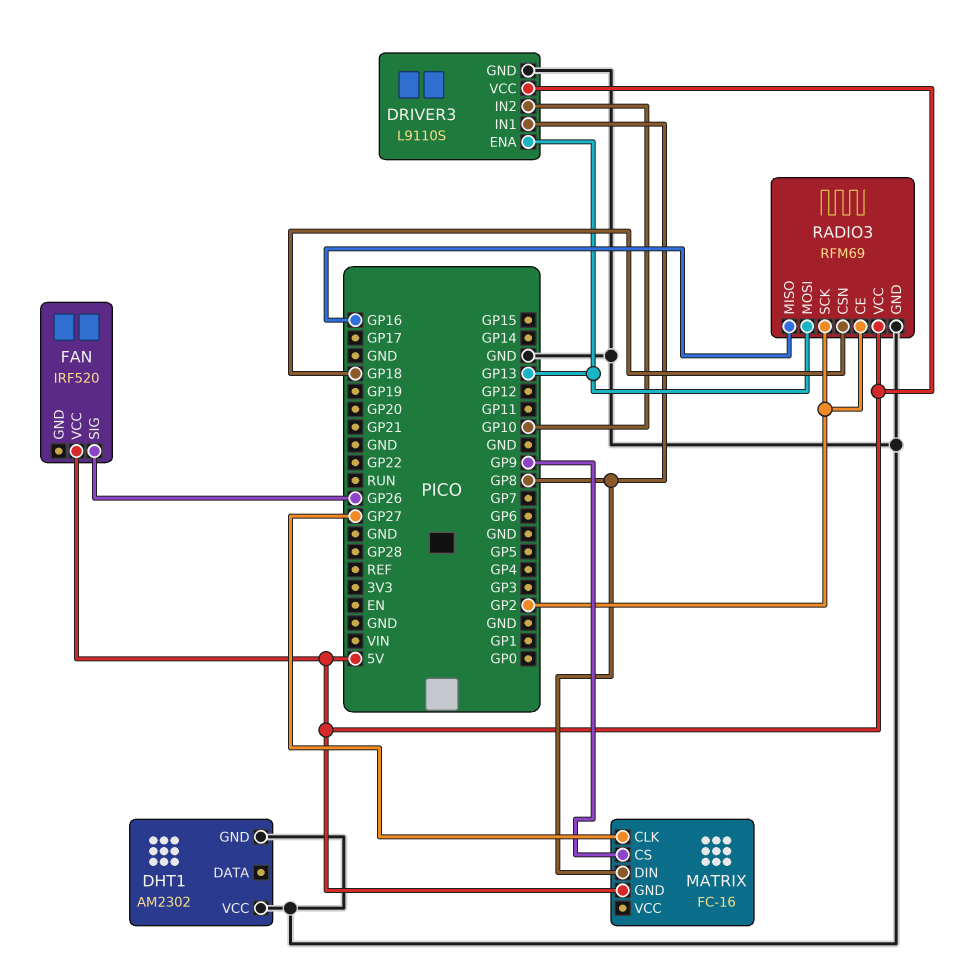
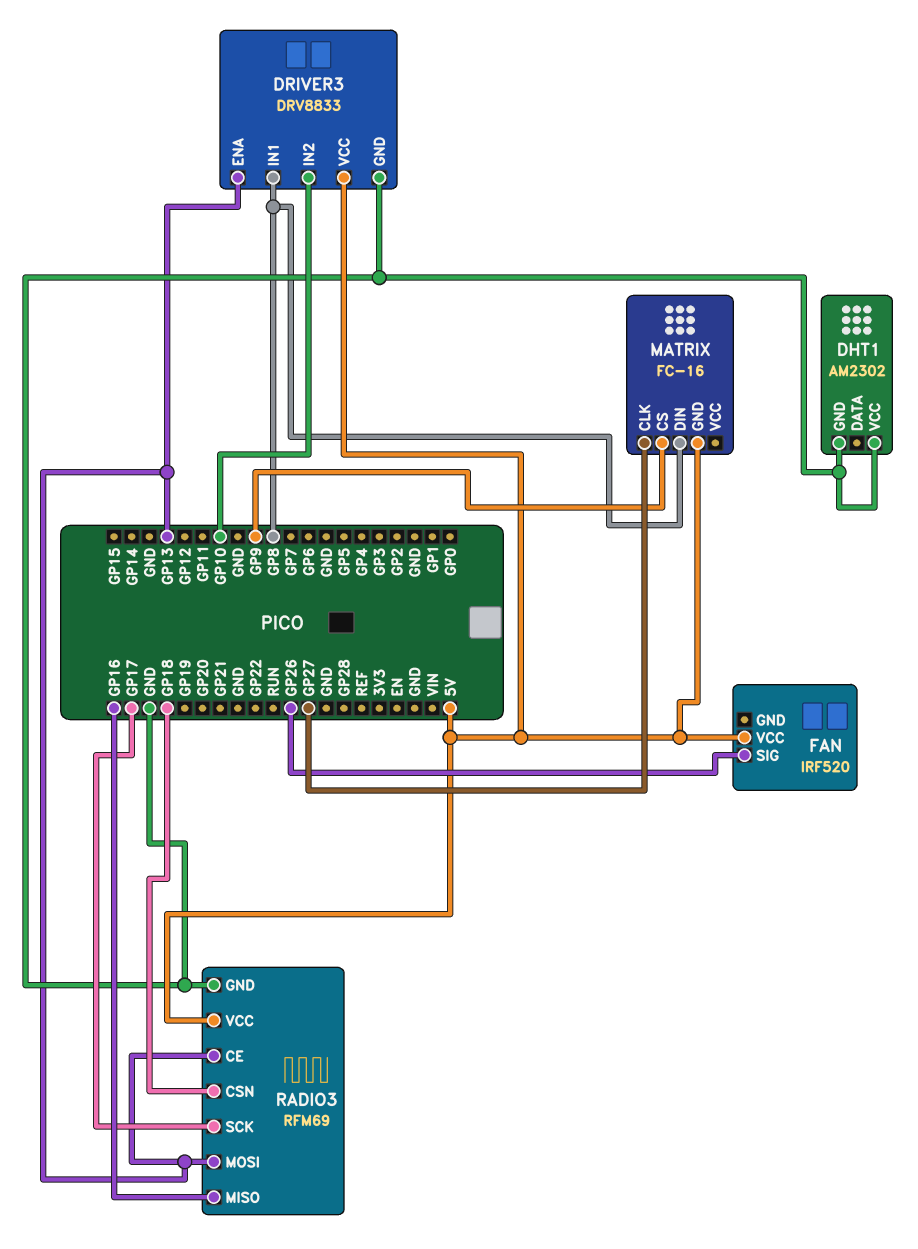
DRIVER3: L9110S -> DRV8833
RADIO3 pin CE: GP2 -> GP13
RADIO3 pin SCK: GP2 -> GP17

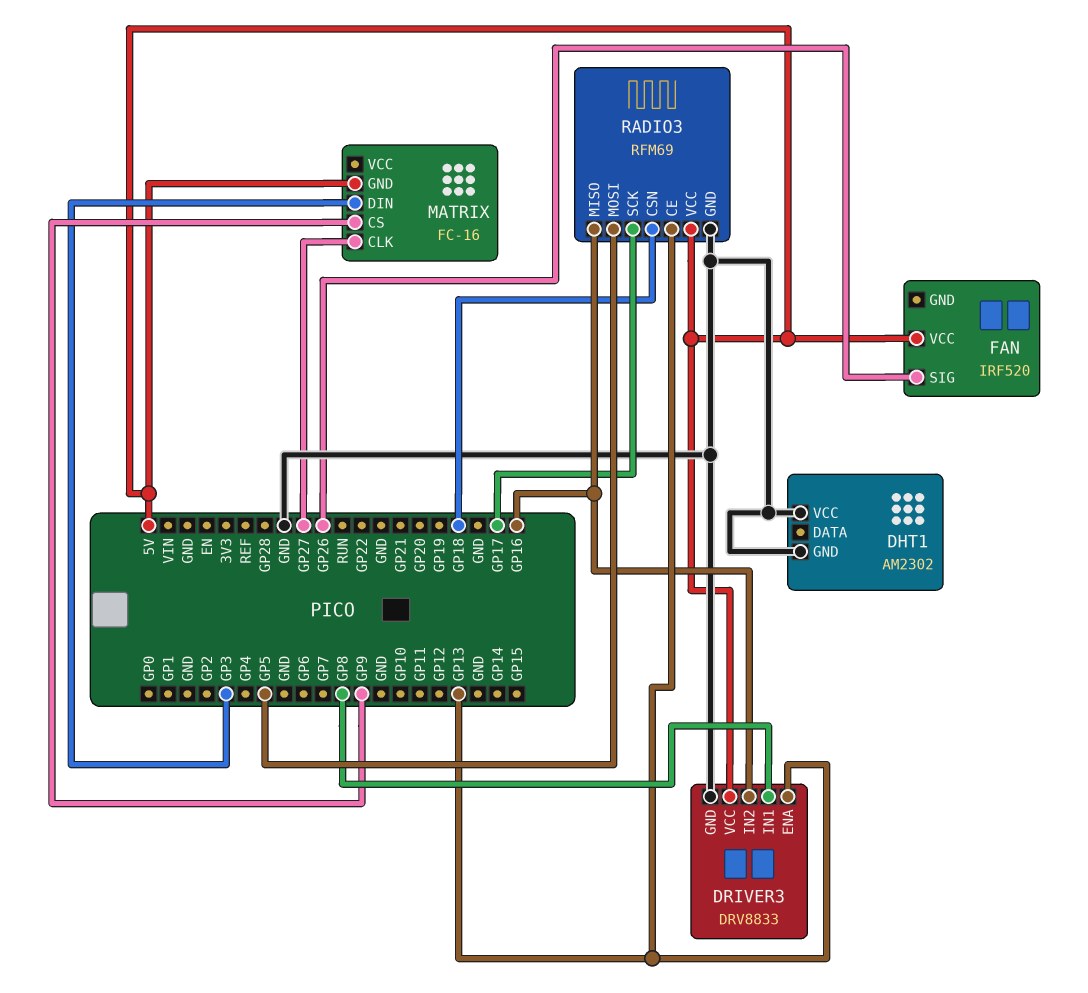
DRIVER3 pin IN2: GP10 -> GP16
MATRIX pin DIN: GP8 -> GP3
RADIO3 pin MOSI: GP13 -> GP5

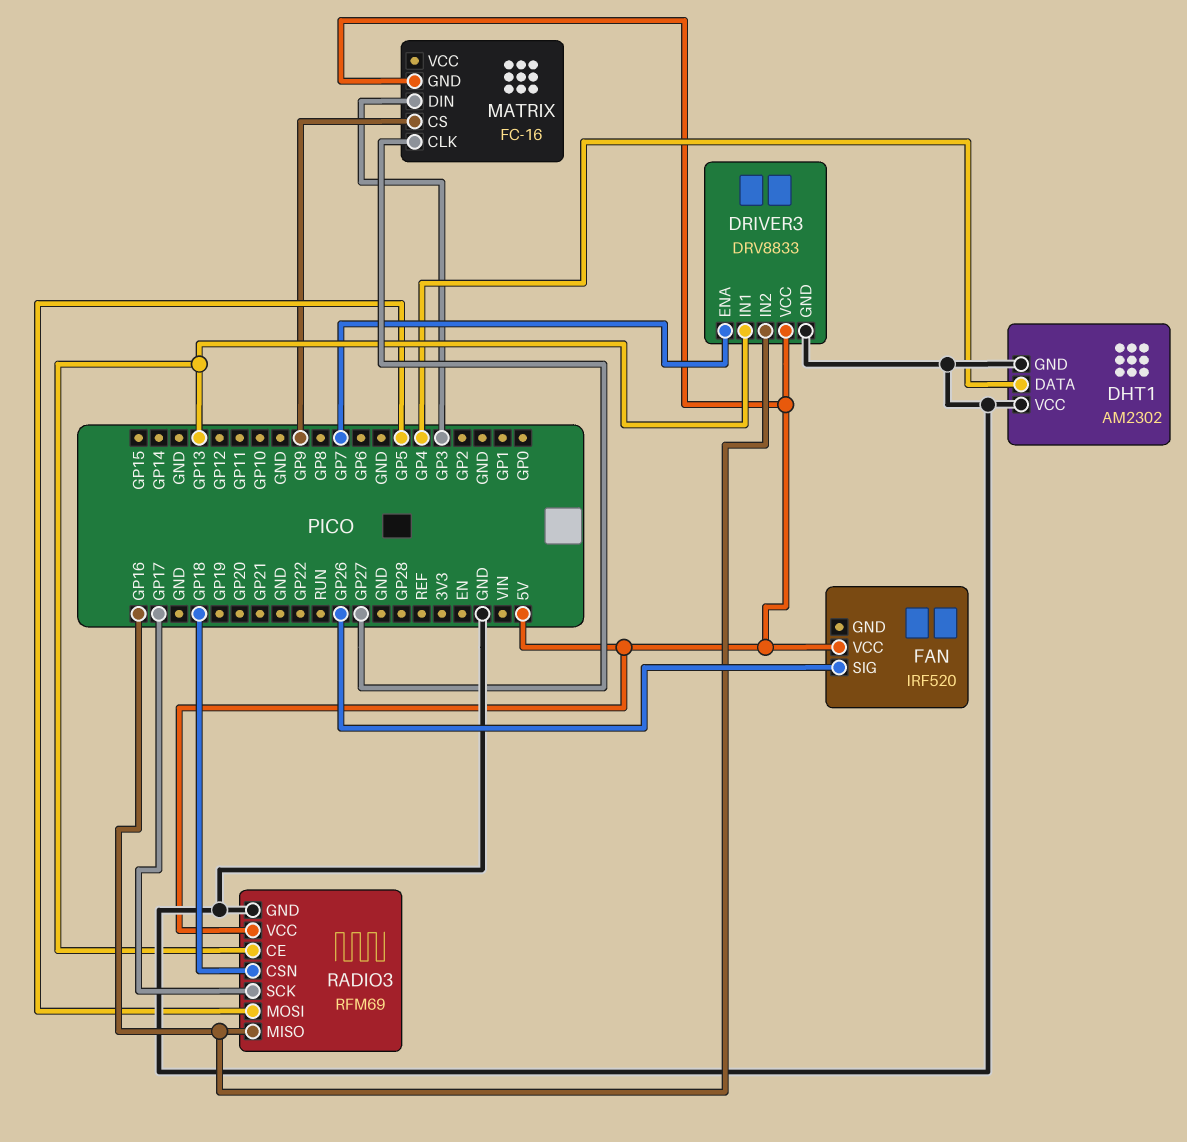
DHT1 pin DATA: none -> GP4
DRIVER3 pin ENA: GP13 -> GP7
DRIVER3 pin IN1: GP8 -> GP13

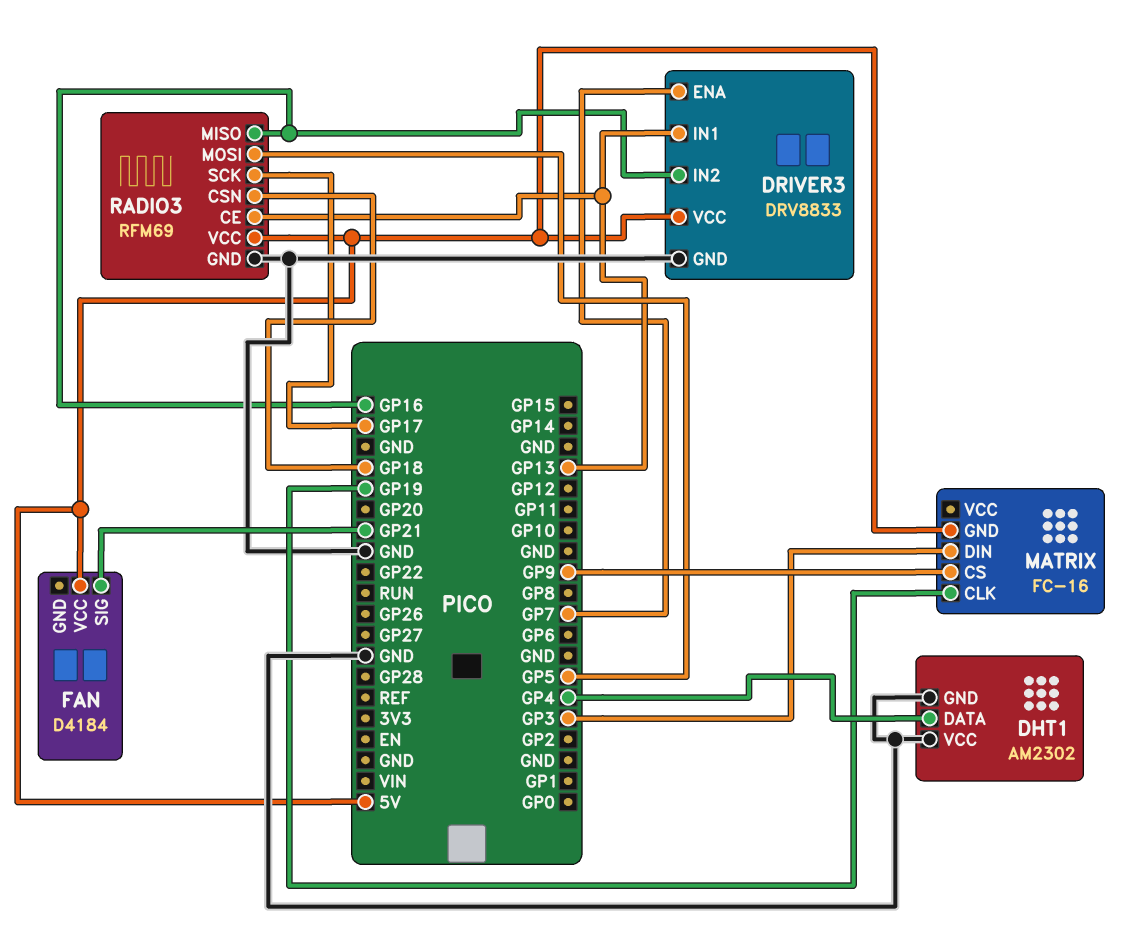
FAN: IRF520 -> D4184
FAN pin SIG: GP26 -> GP21
MATRIX pin CLK: GP27 -> GP19

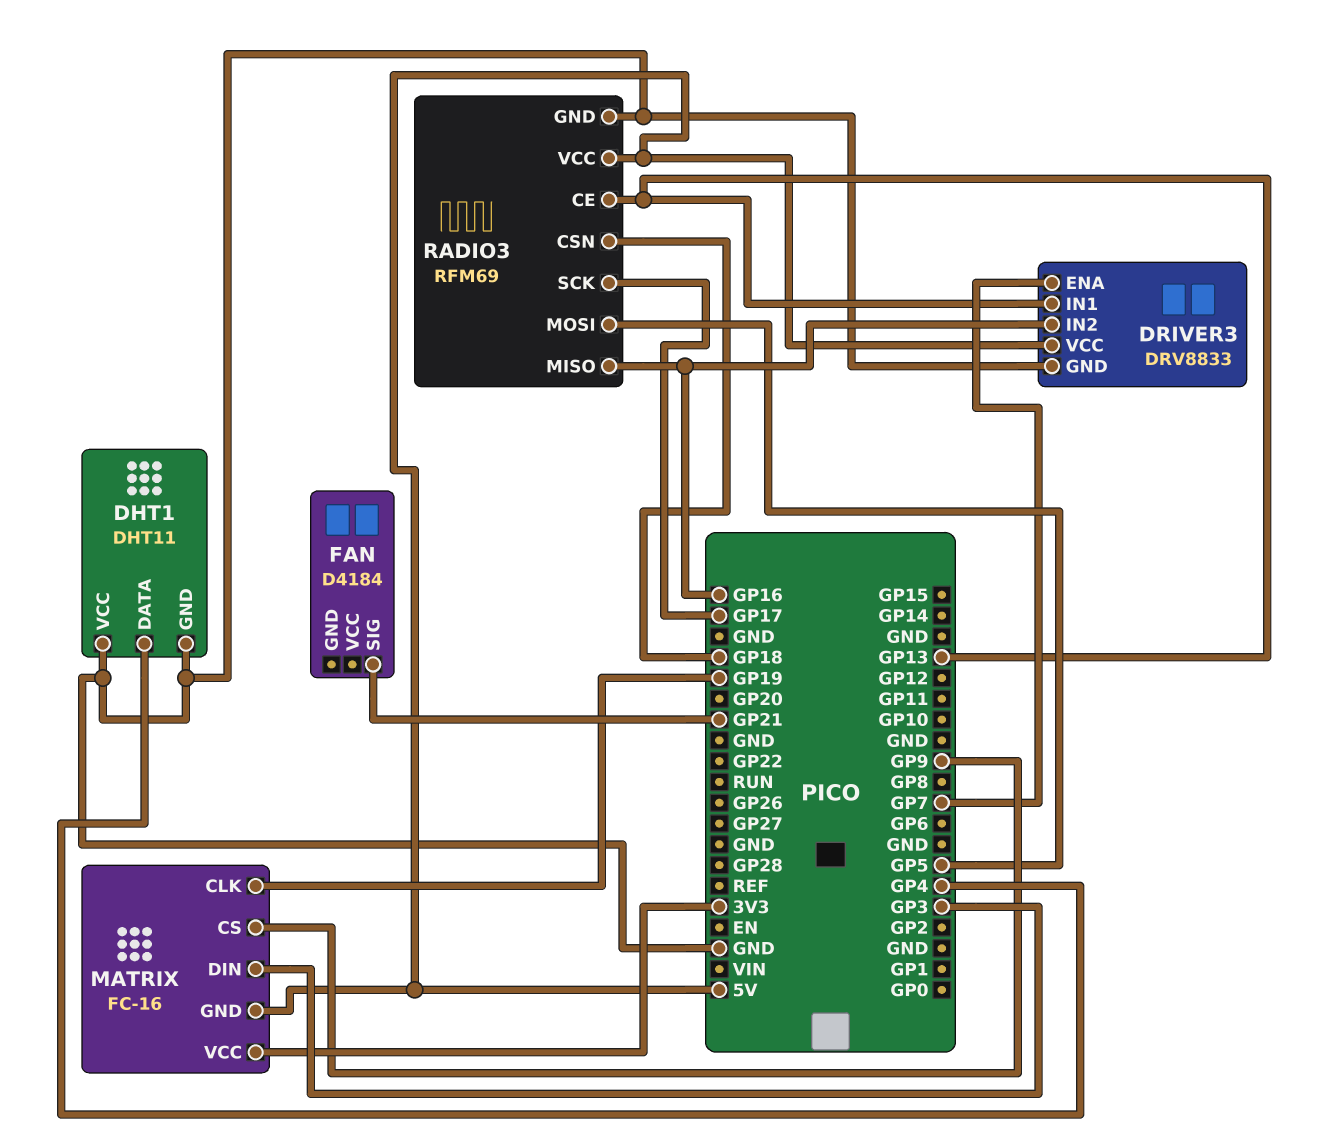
DHT1: AM2302 -> DHT11
FAN pin VCC: 5V -> none
MATRIX pin VCC: none -> 3V3

